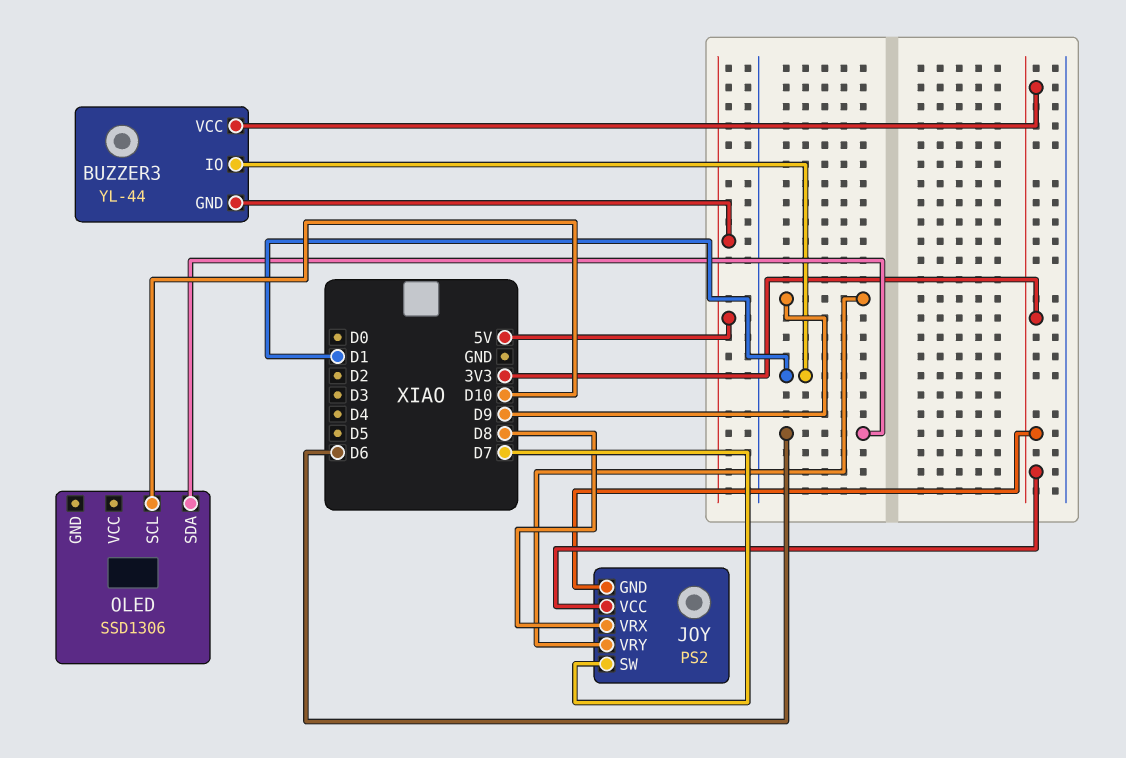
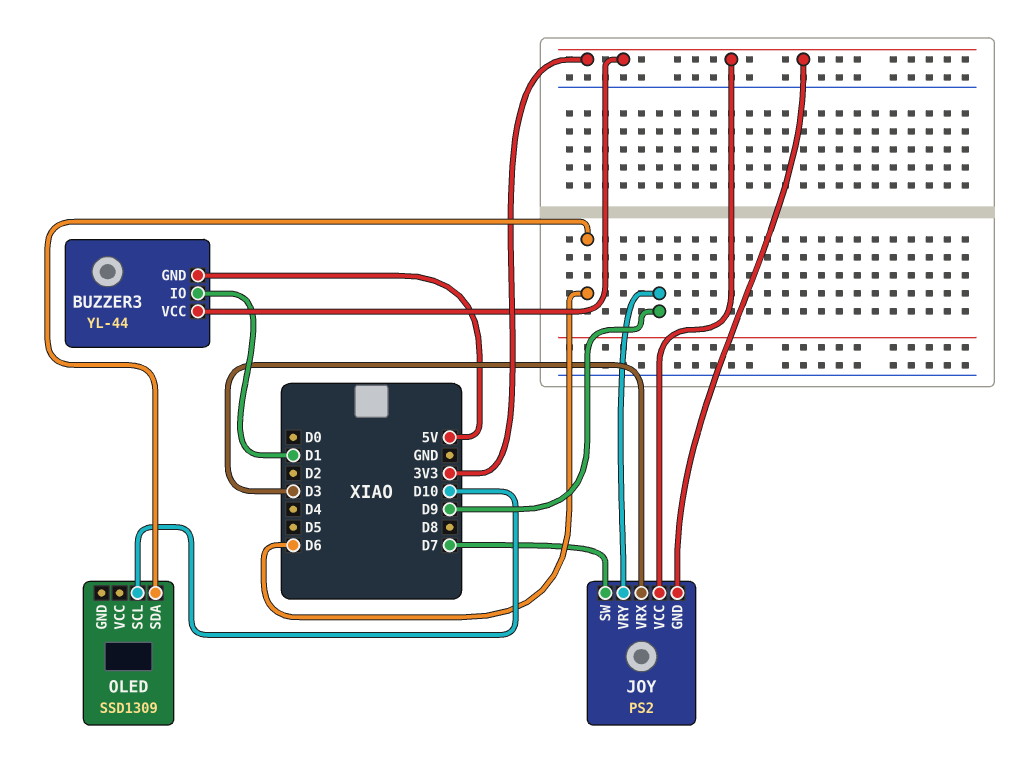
JOY pin VRX: D8 -> D3
OLED: SSD1306 -> SSD1309

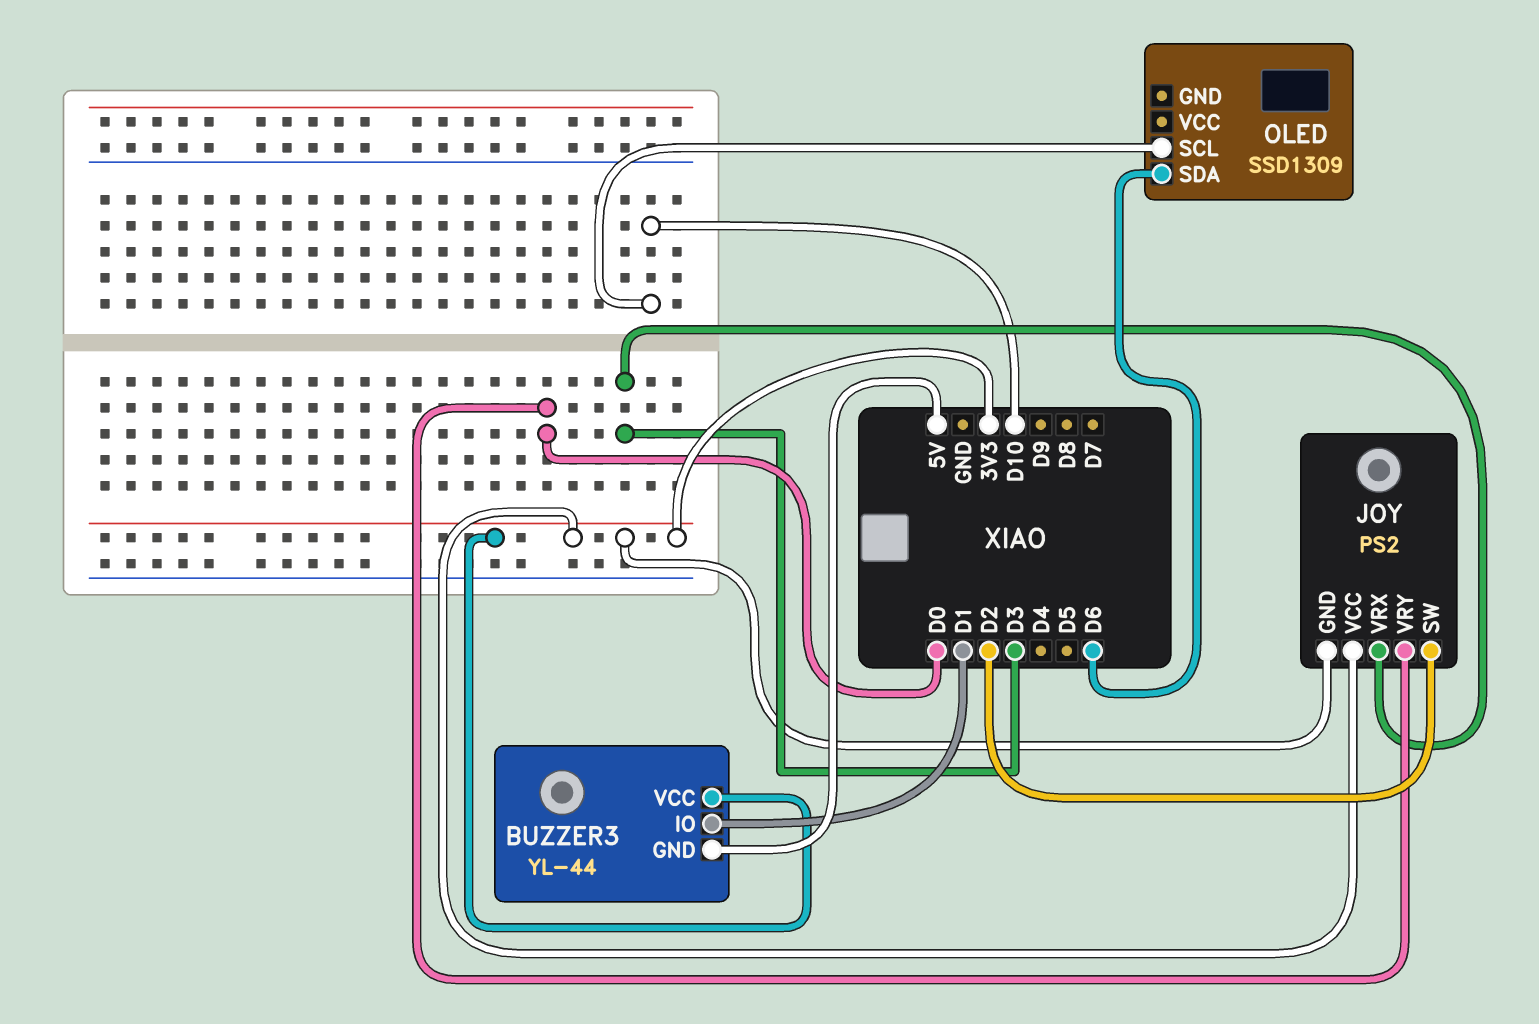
JOY pin SW: D7 -> D2
JOY pin VRY: D9 -> D0

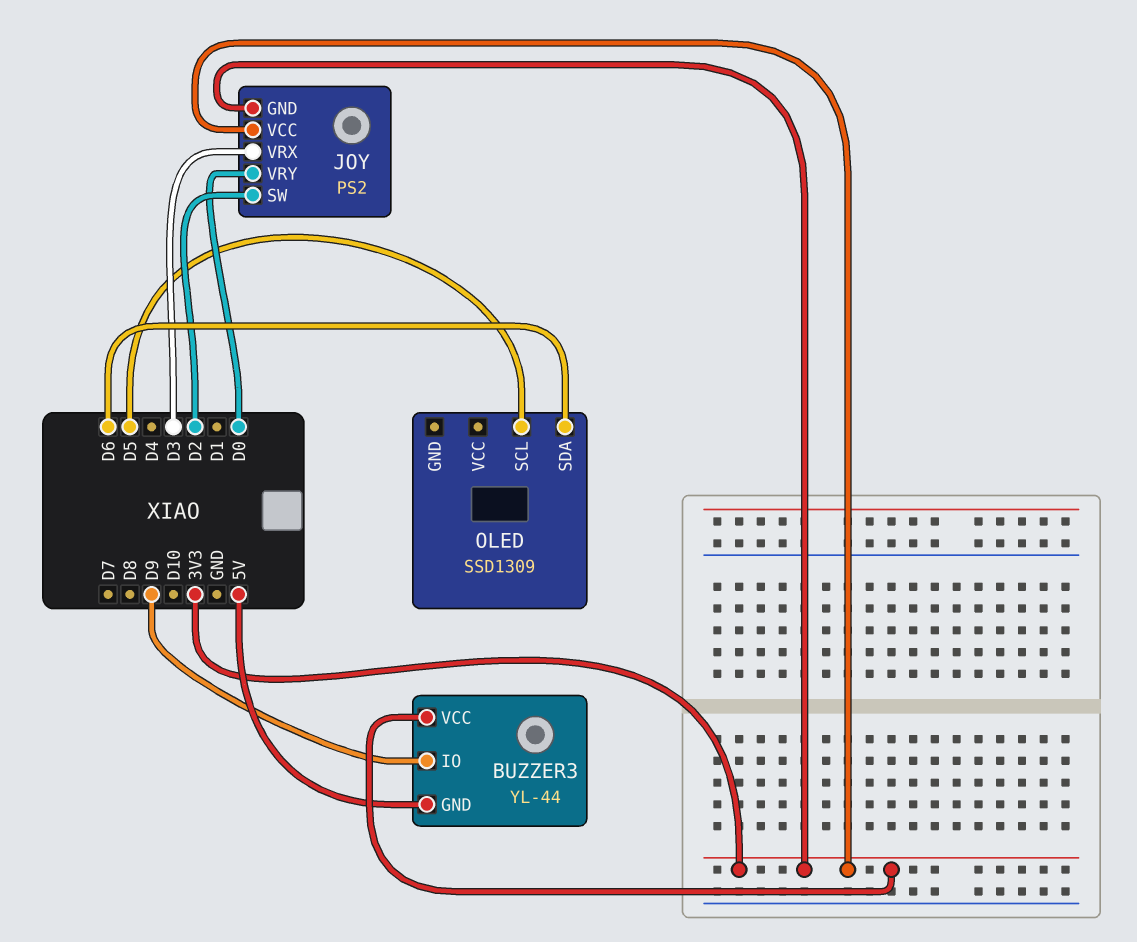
BUZZER3 pin IO: D1 -> D9
OLED pin SCL: D10 -> D5

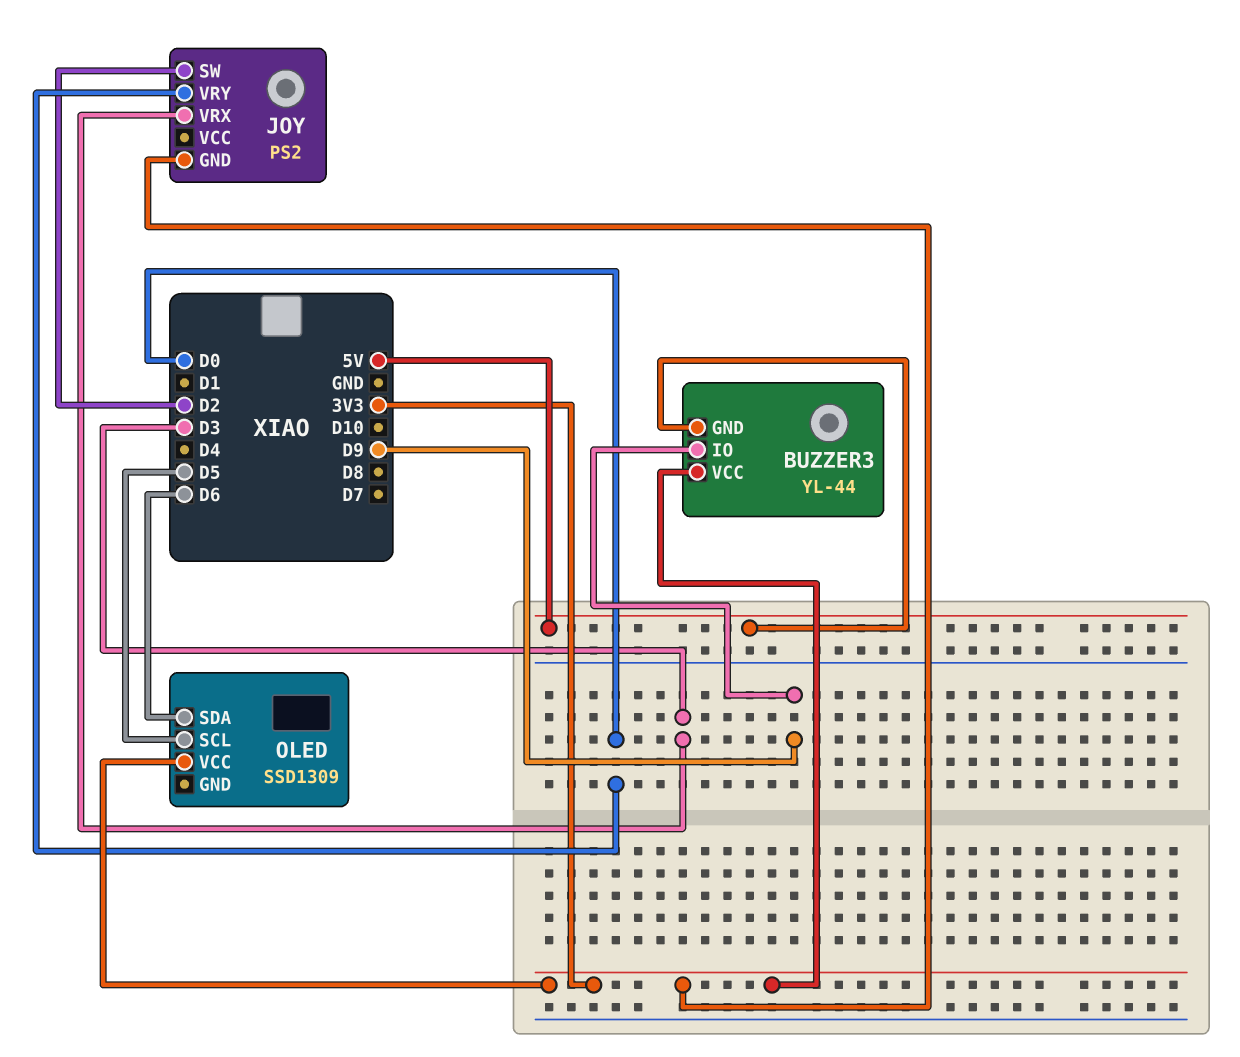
JOY pin VCC: 3V3 -> none
OLED pin VCC: none -> 3V3

